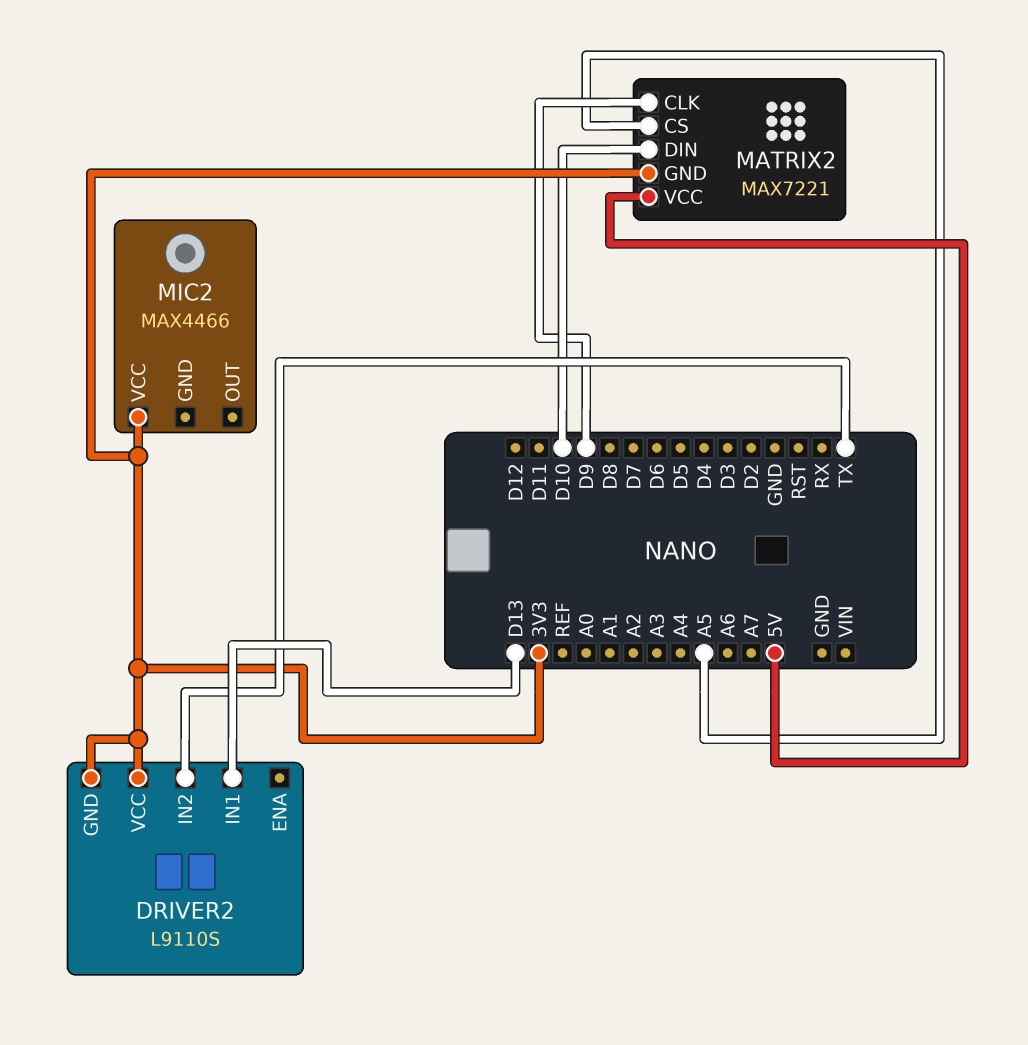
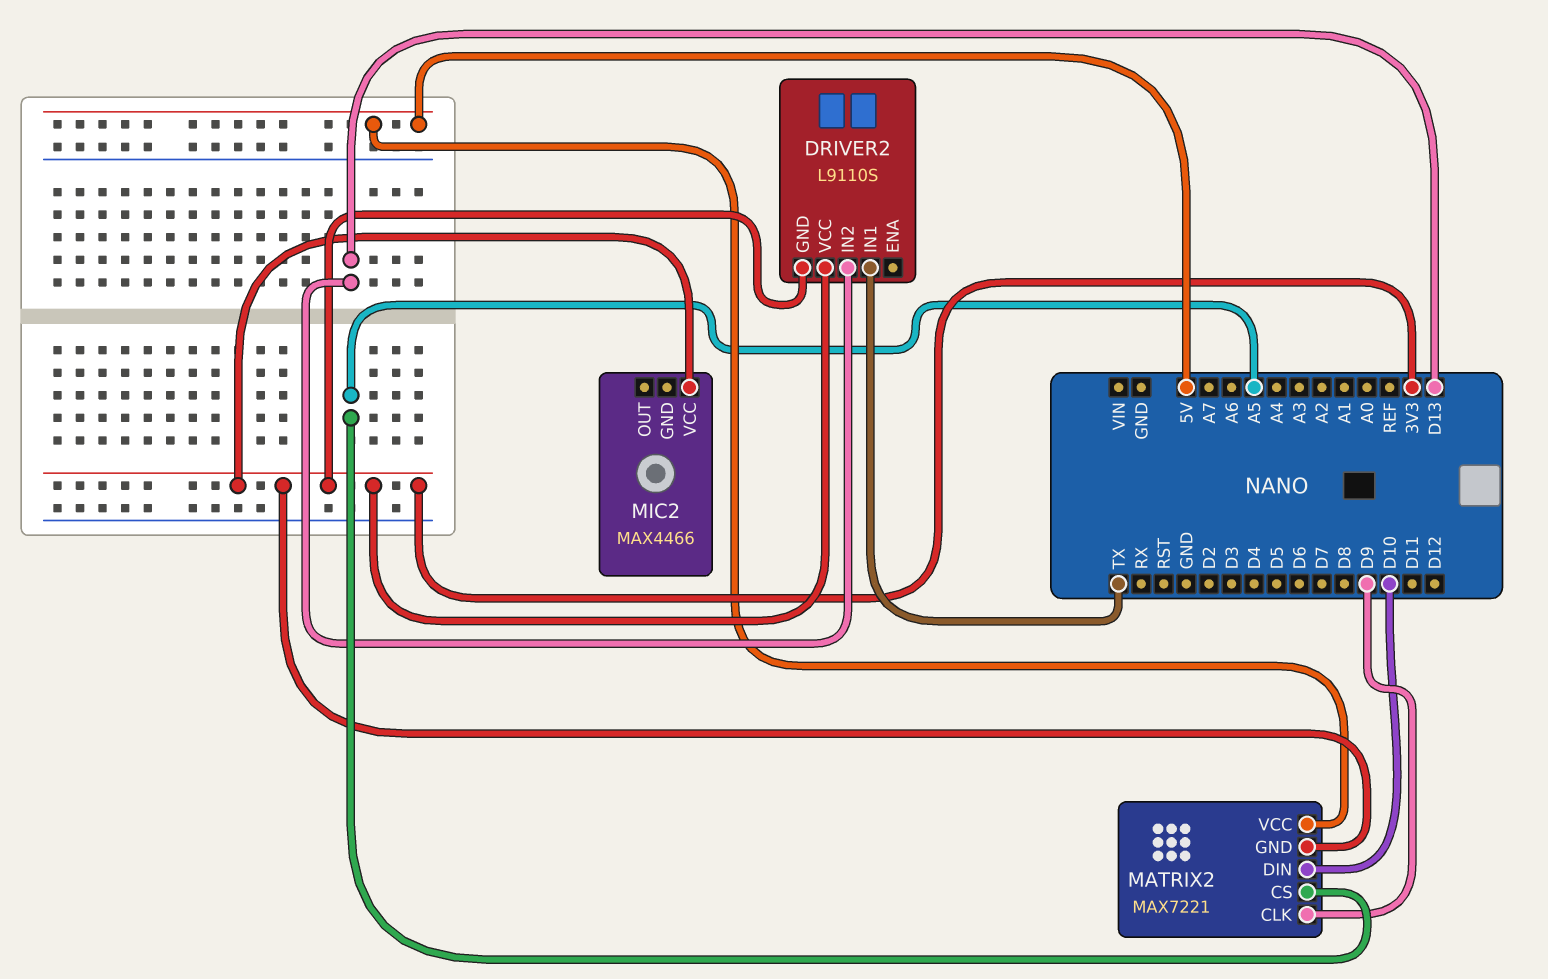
DRIVER2 pin IN1: D13 -> TX
DRIVER2 pin IN2: TX -> D13

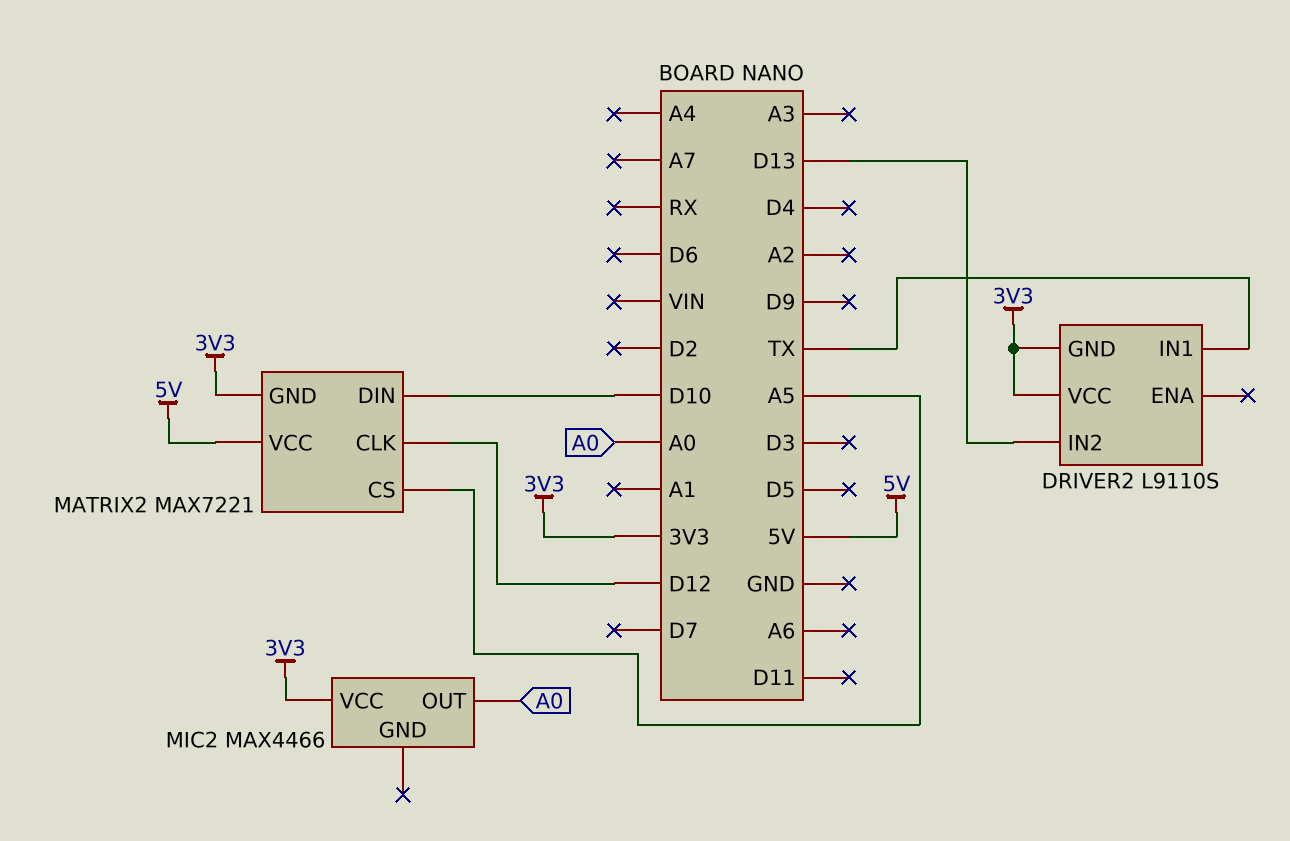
MATRIX2 pin CLK: D9 -> D12
MIC2 pin OUT: none -> A0

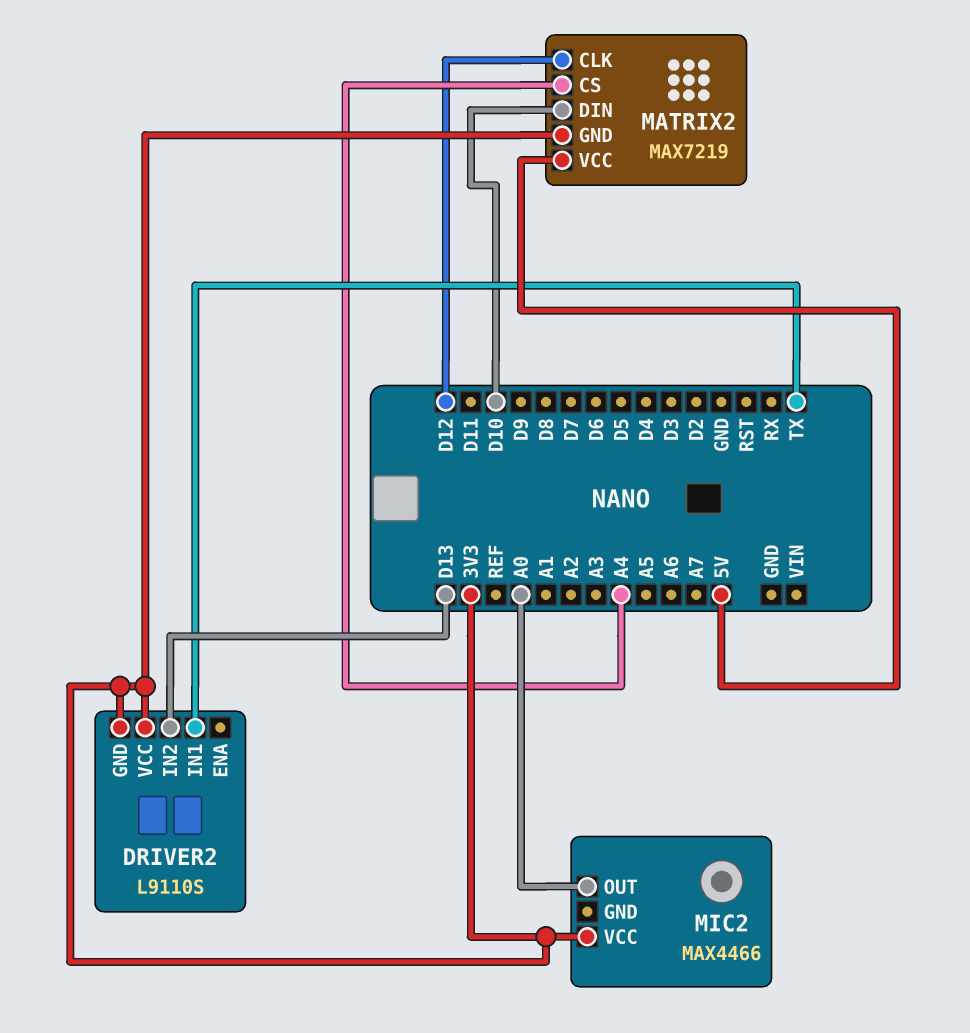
MATRIX2: MAX7221 -> MAX7219
MATRIX2 pin CS: A5 -> A4

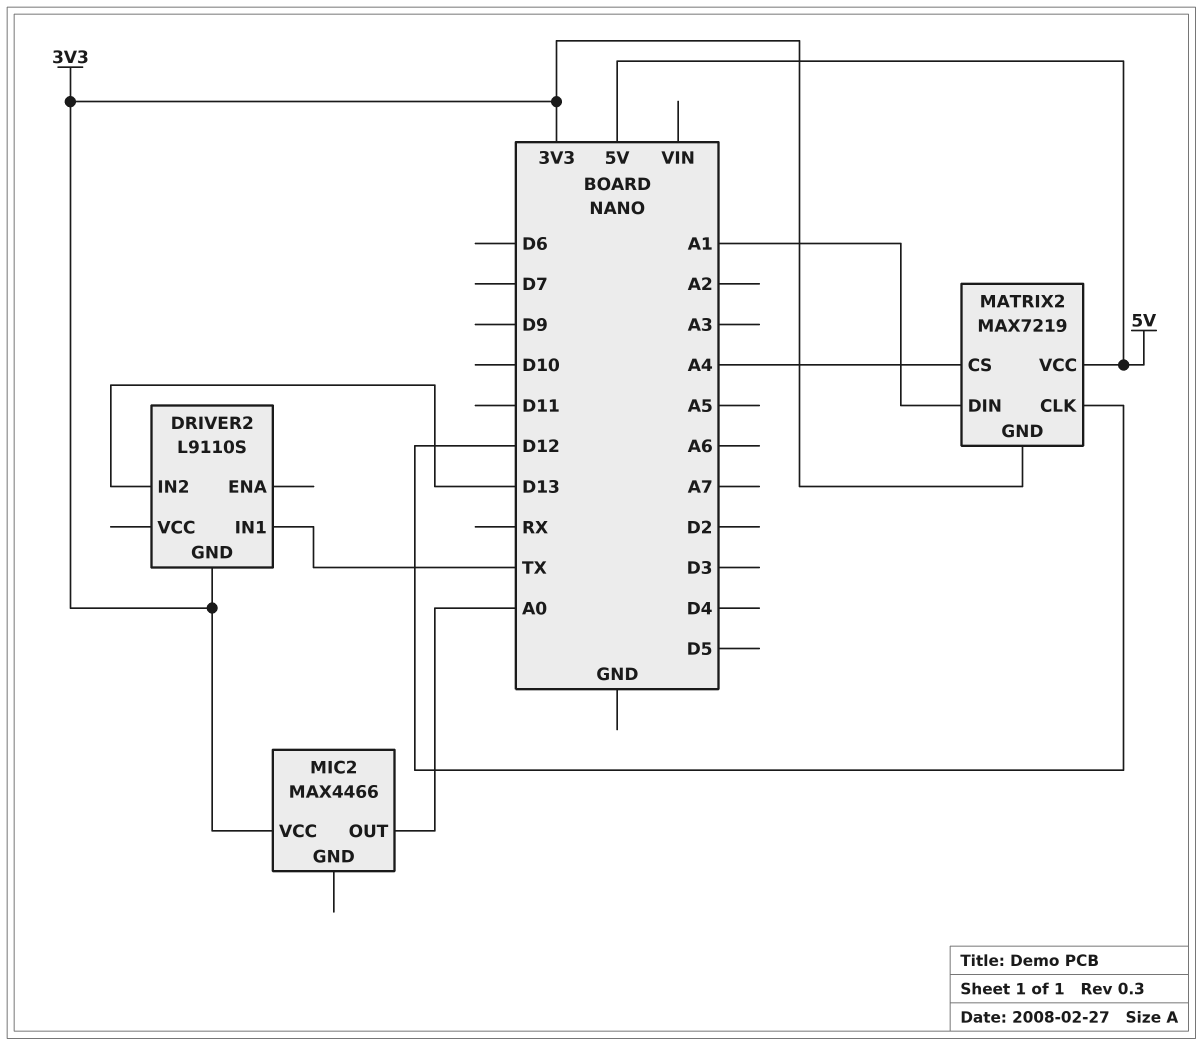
DRIVER2 pin VCC: 3V3 -> none
MATRIX2 pin DIN: D10 -> A1

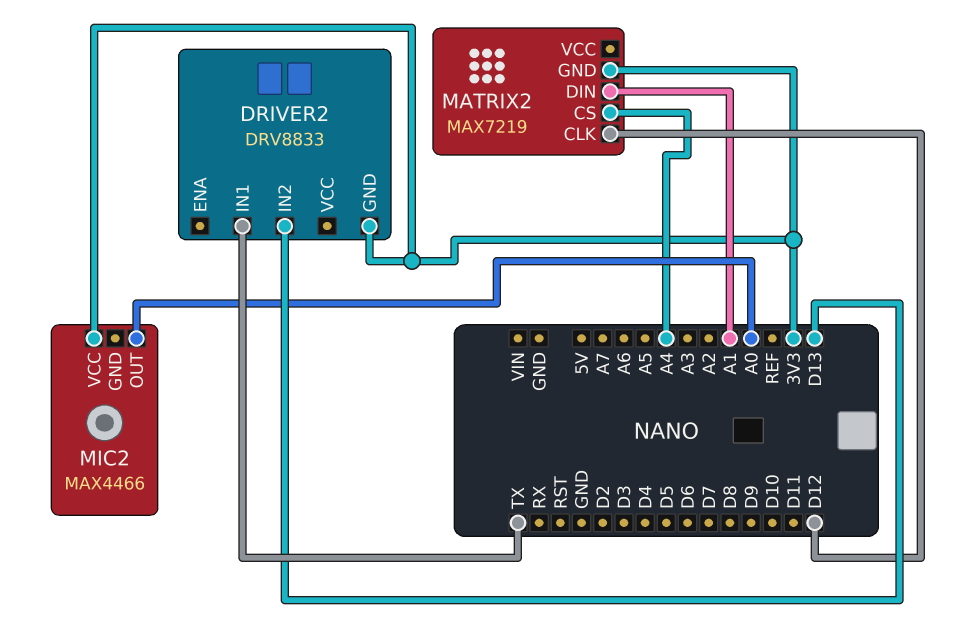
DRIVER2: L9110S -> DRV8833
MATRIX2 pin VCC: 5V -> none

